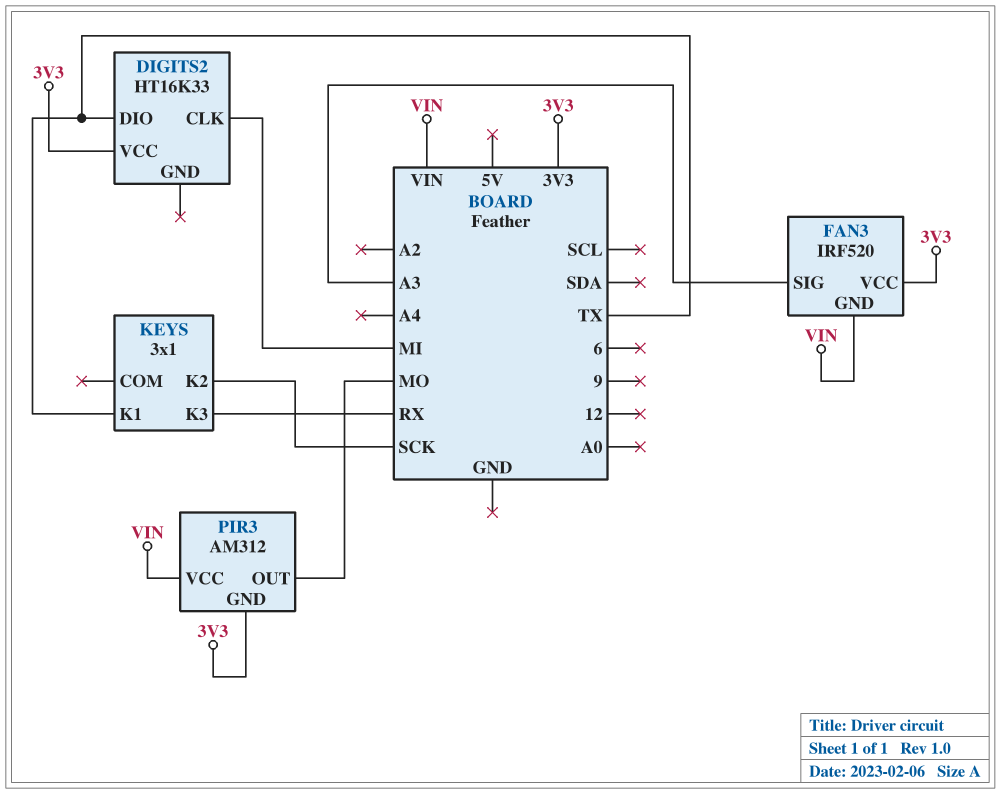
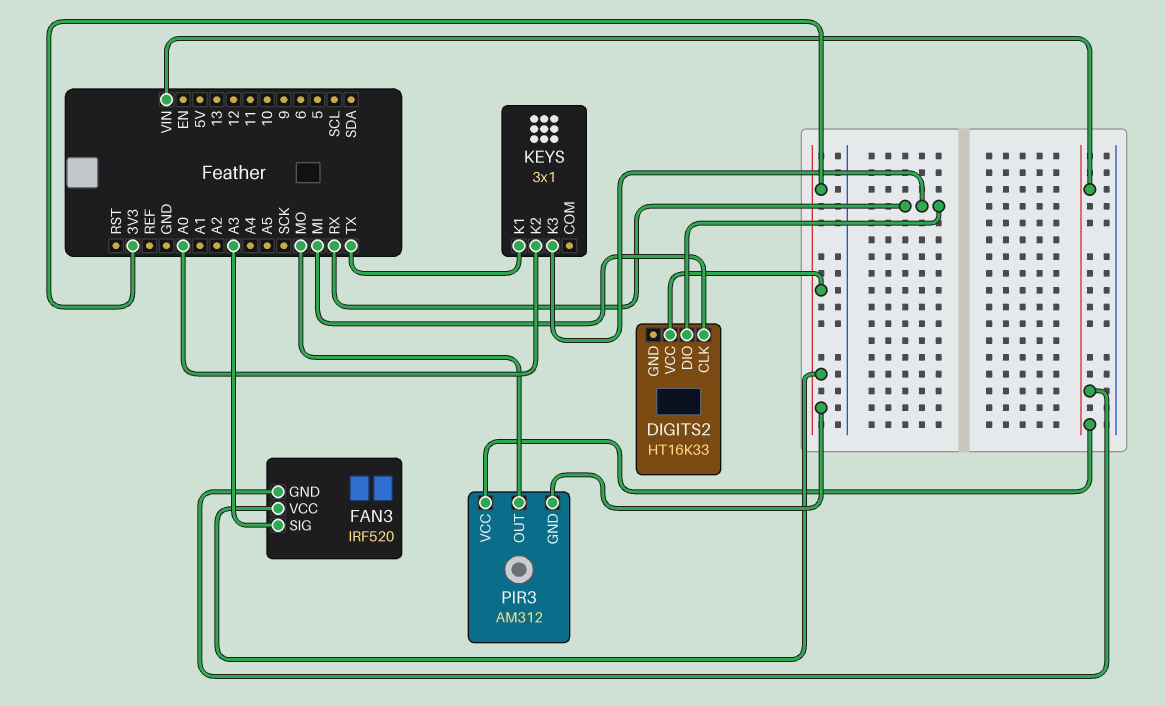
DIGITS2 pin DIO: TX -> RX
KEYS pin K2: SCK -> A0

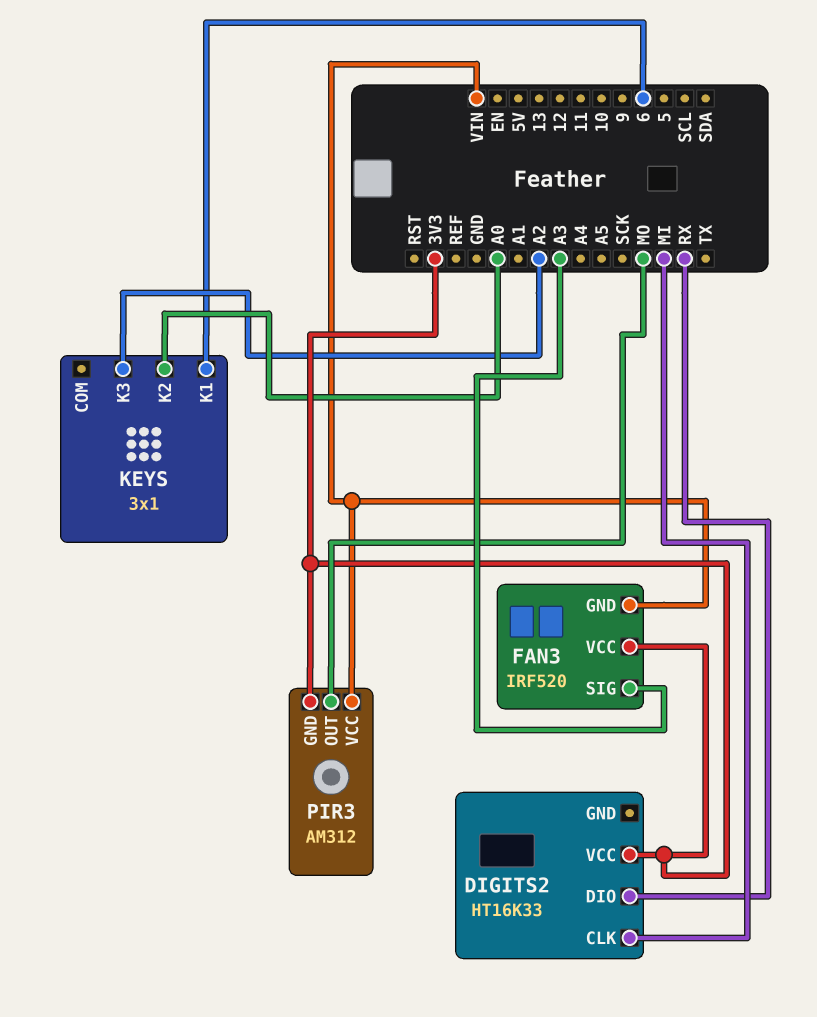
KEYS pin K1: TX -> 6
KEYS pin K3: RX -> A2

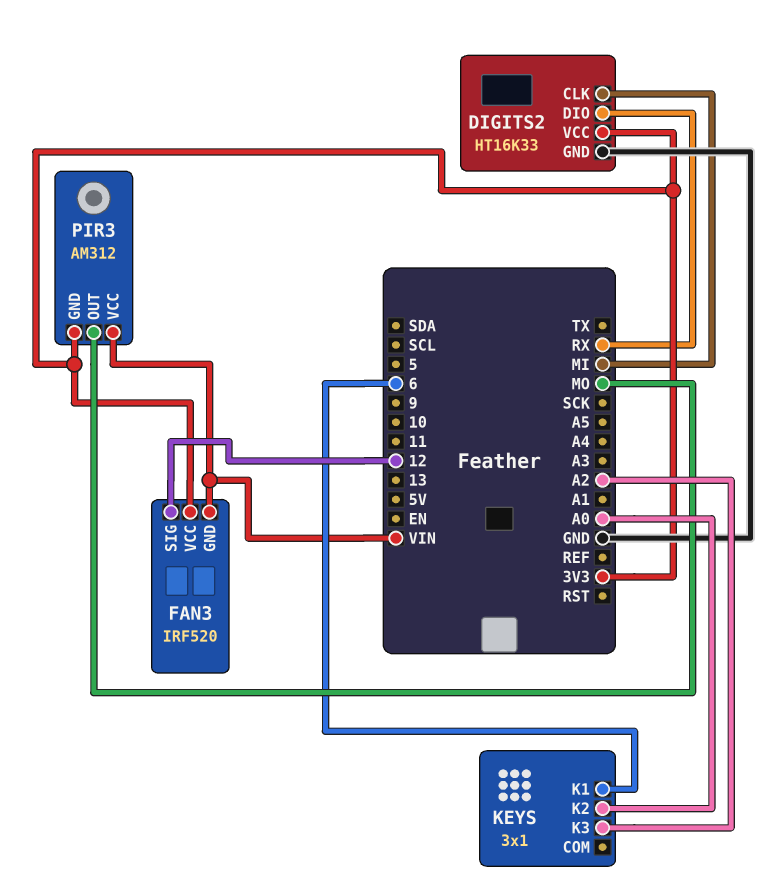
DIGITS2 pin GND: none -> GND
FAN3 pin SIG: A3 -> 12

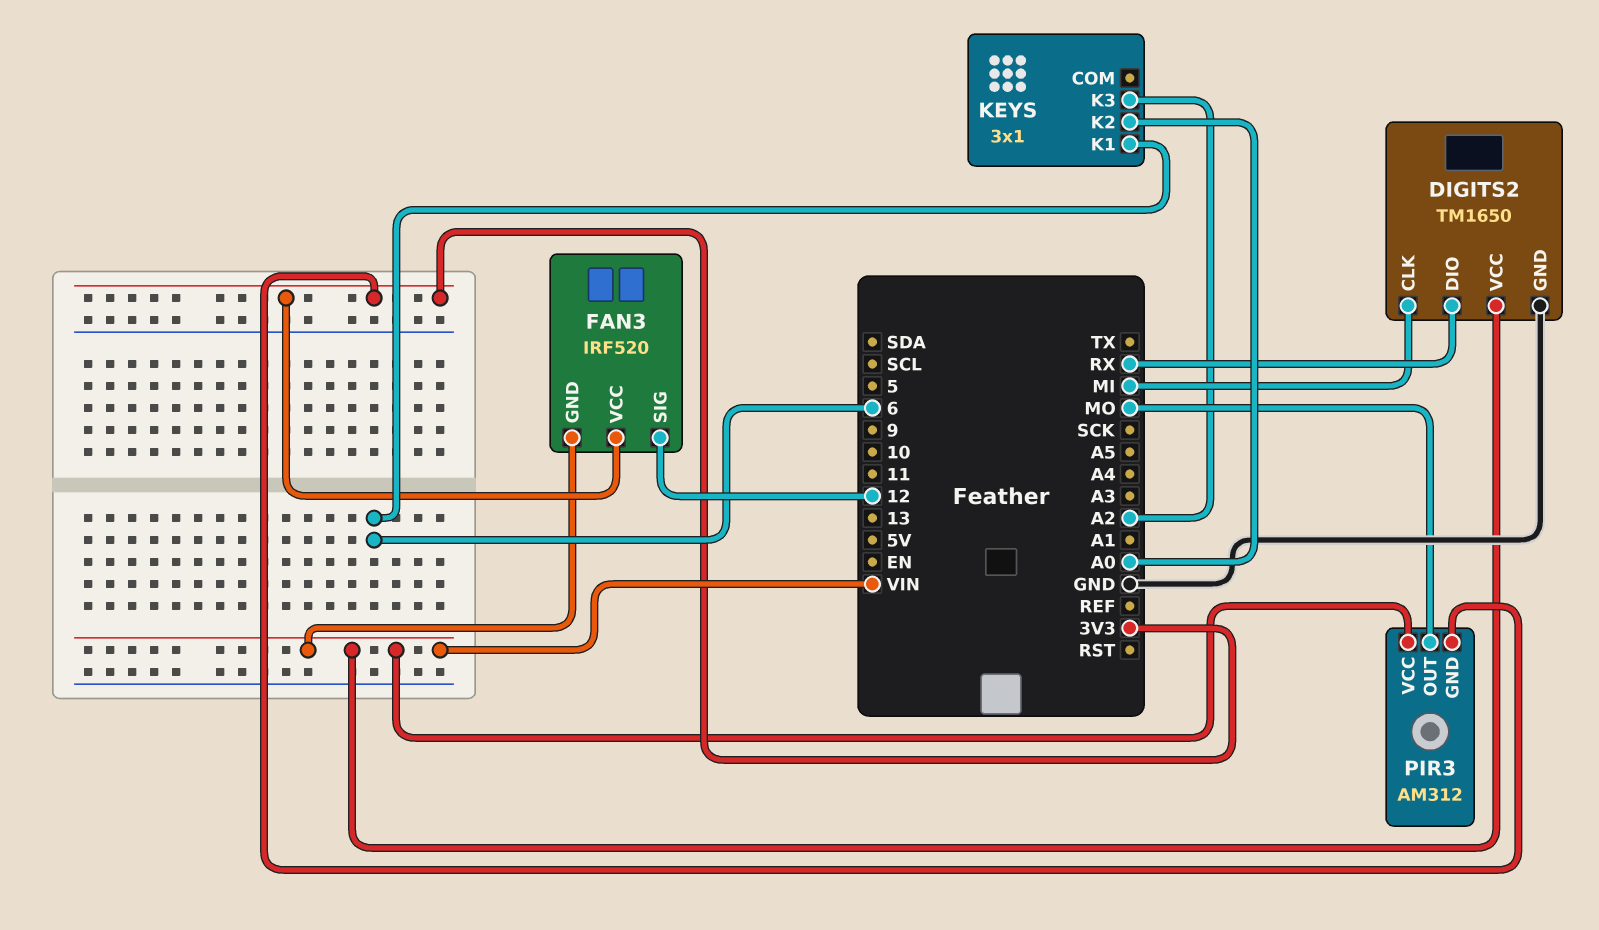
DIGITS2: HT16K33 -> TM1650
DIGITS2 pin VCC: 3V3 -> VIN

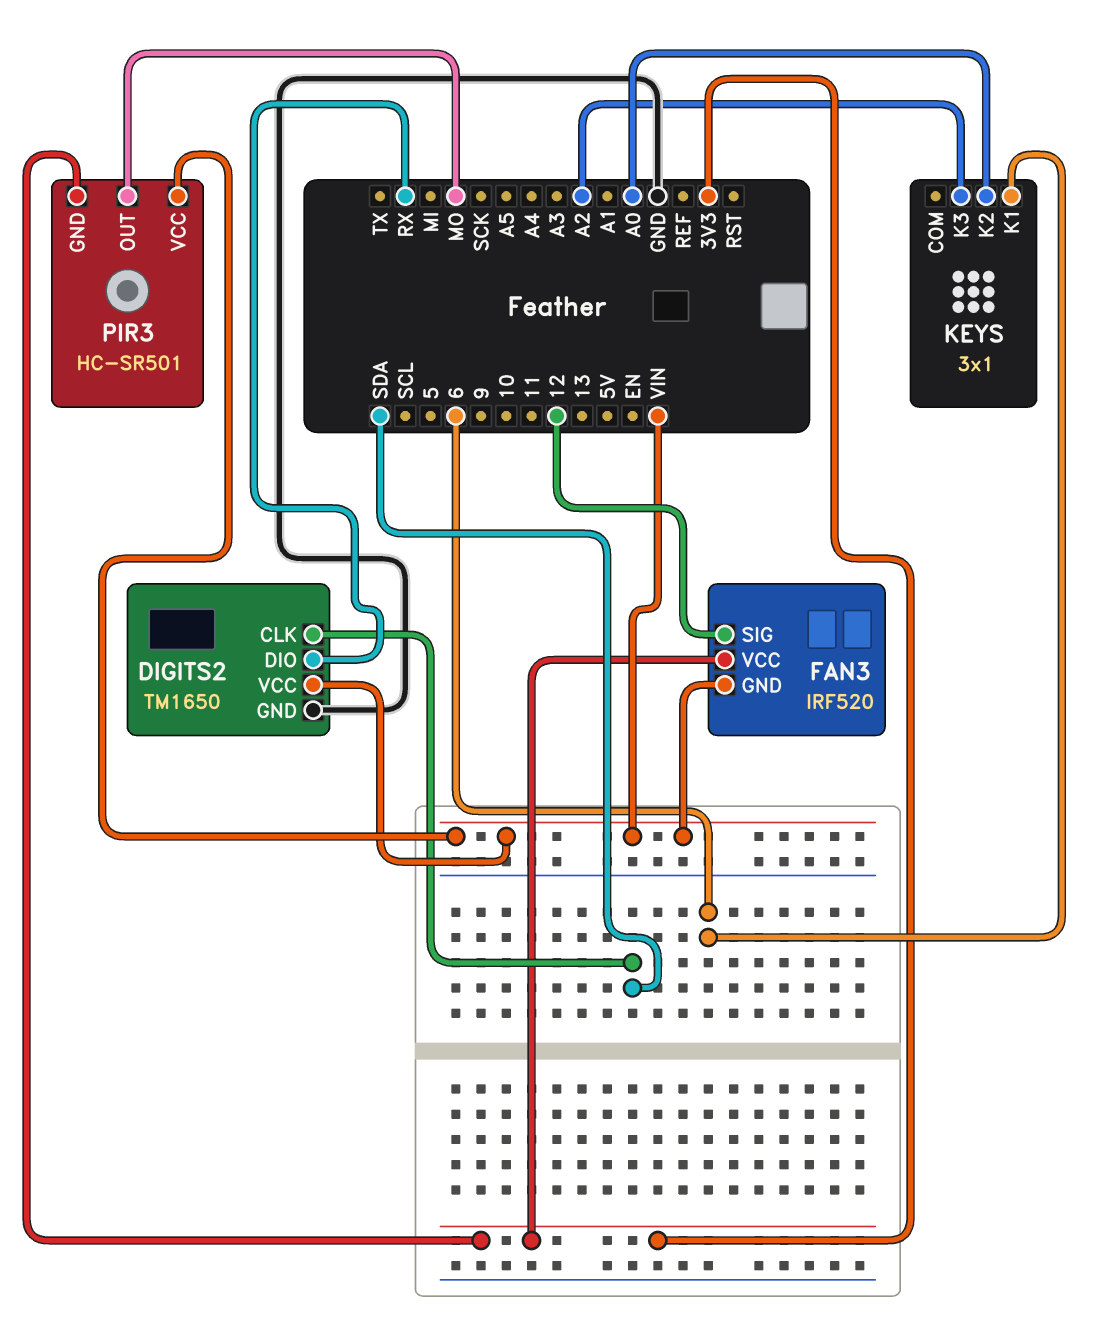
DIGITS2 pin CLK: MI -> SDA
PIR3: AM312 -> HC-SR501

